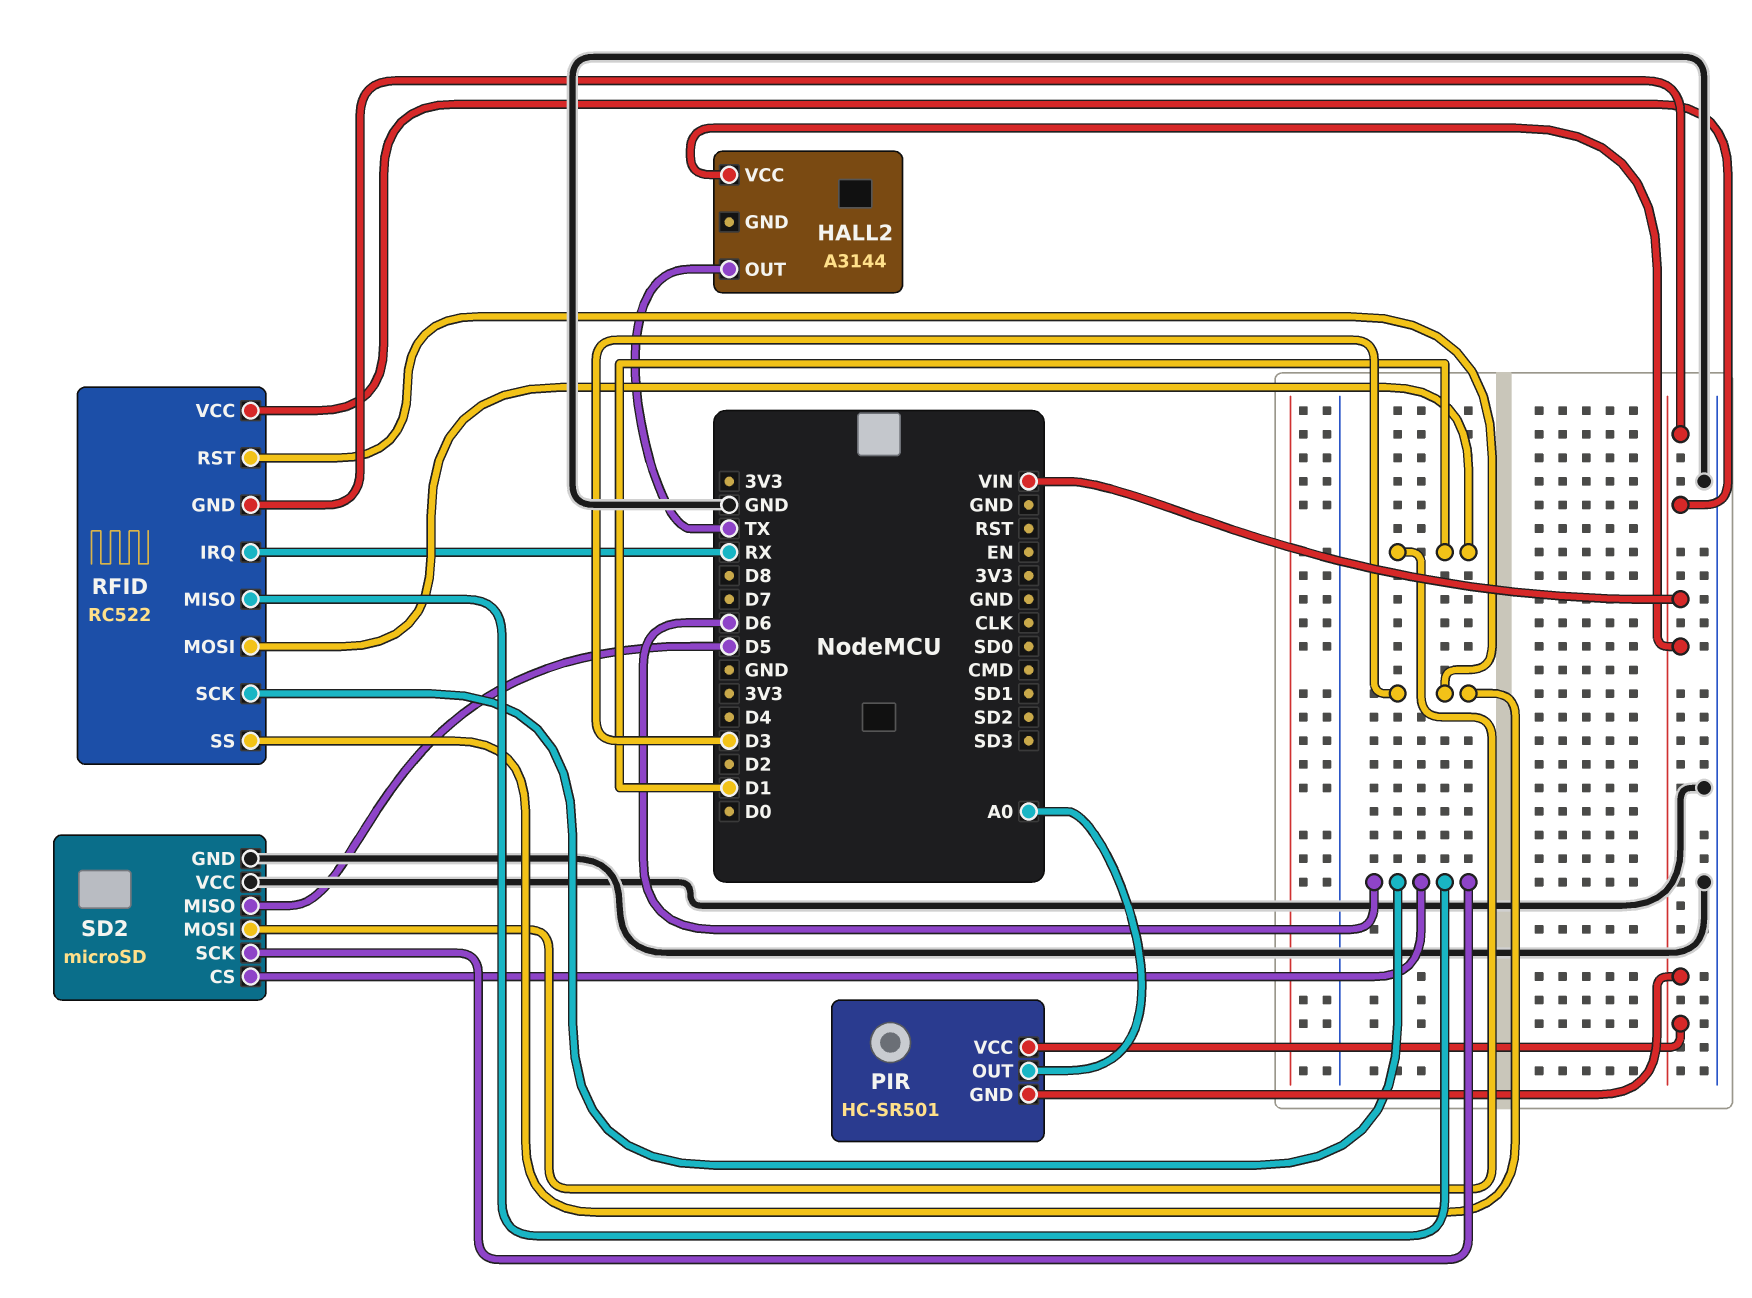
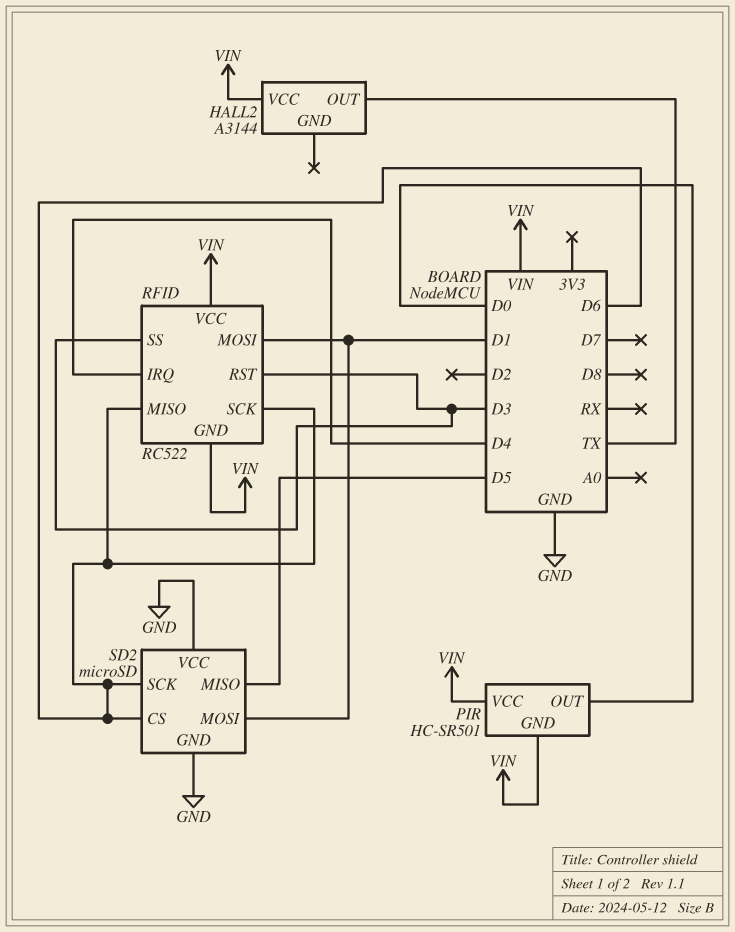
PIR pin OUT: A0 -> D0
RFID pin IRQ: RX -> D4

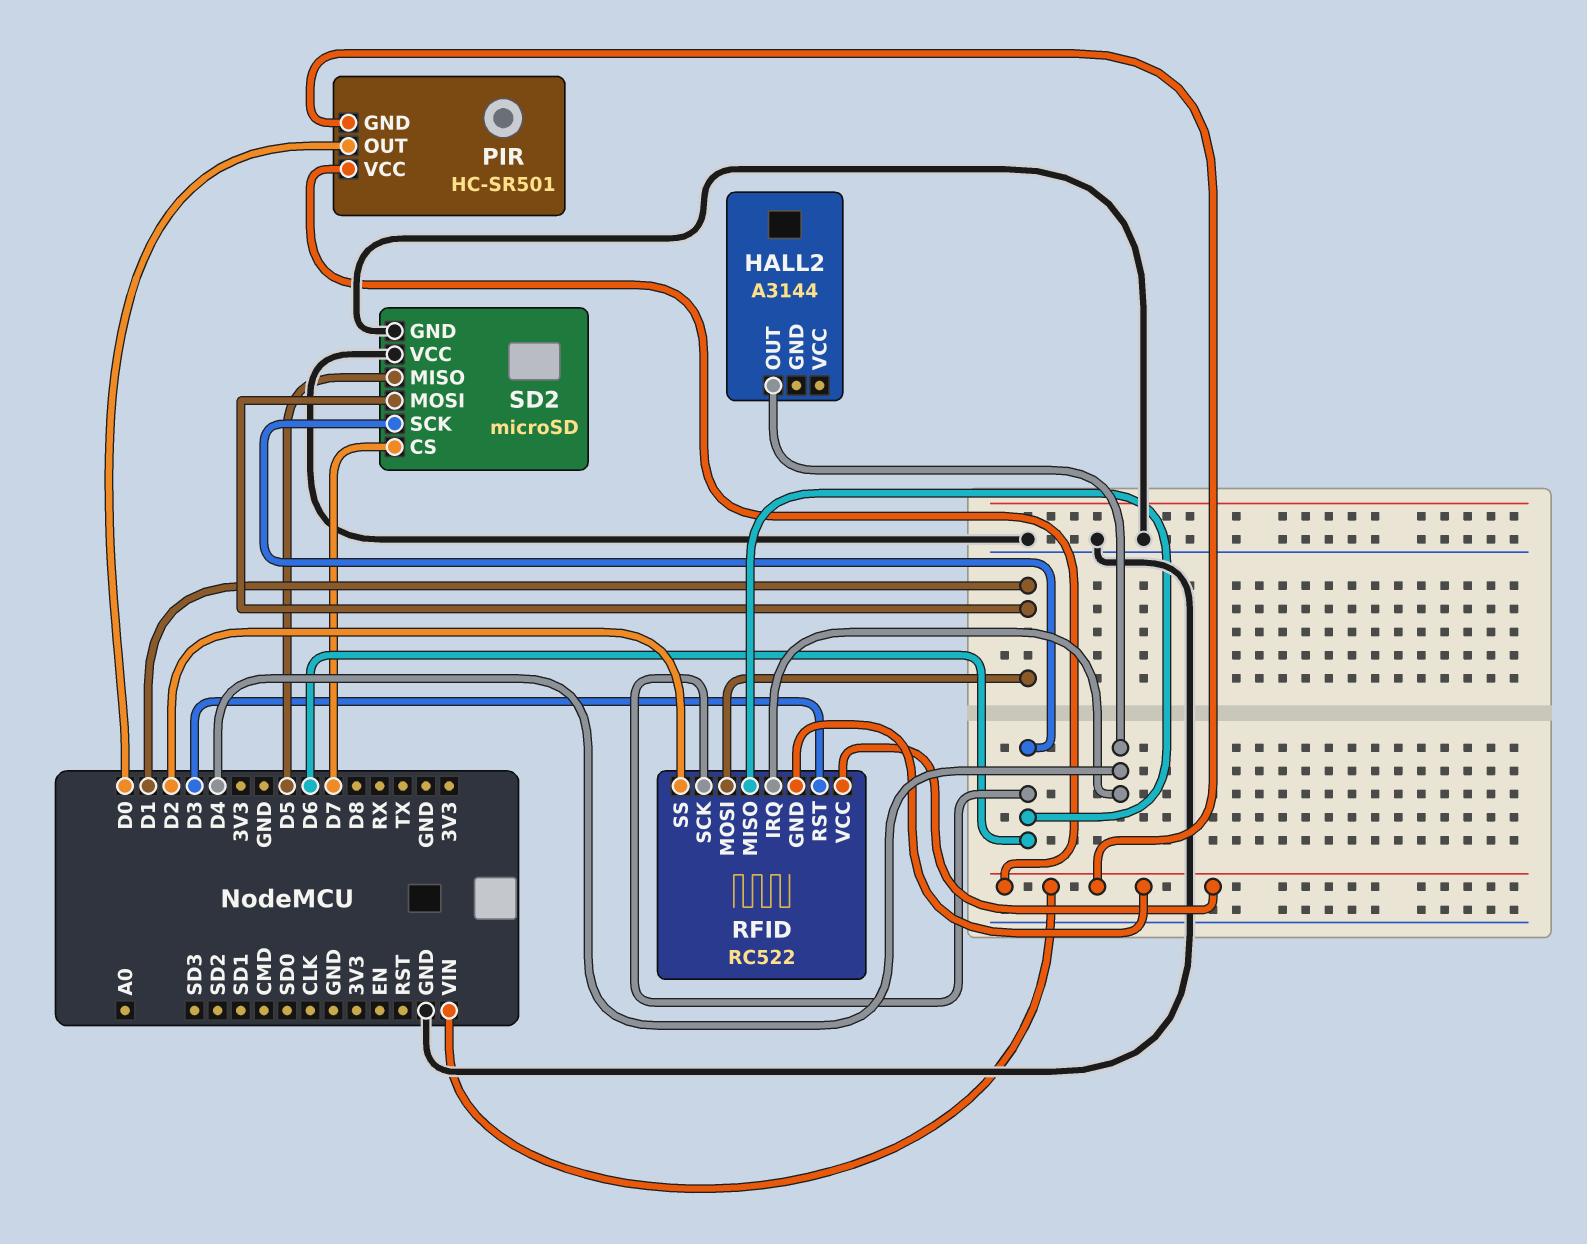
HALL2 pin OUT: TX -> D4
HALL2 pin VCC: VIN -> none
RFID pin SS: D3 -> D2
SD2 pin CS: D6 -> D7

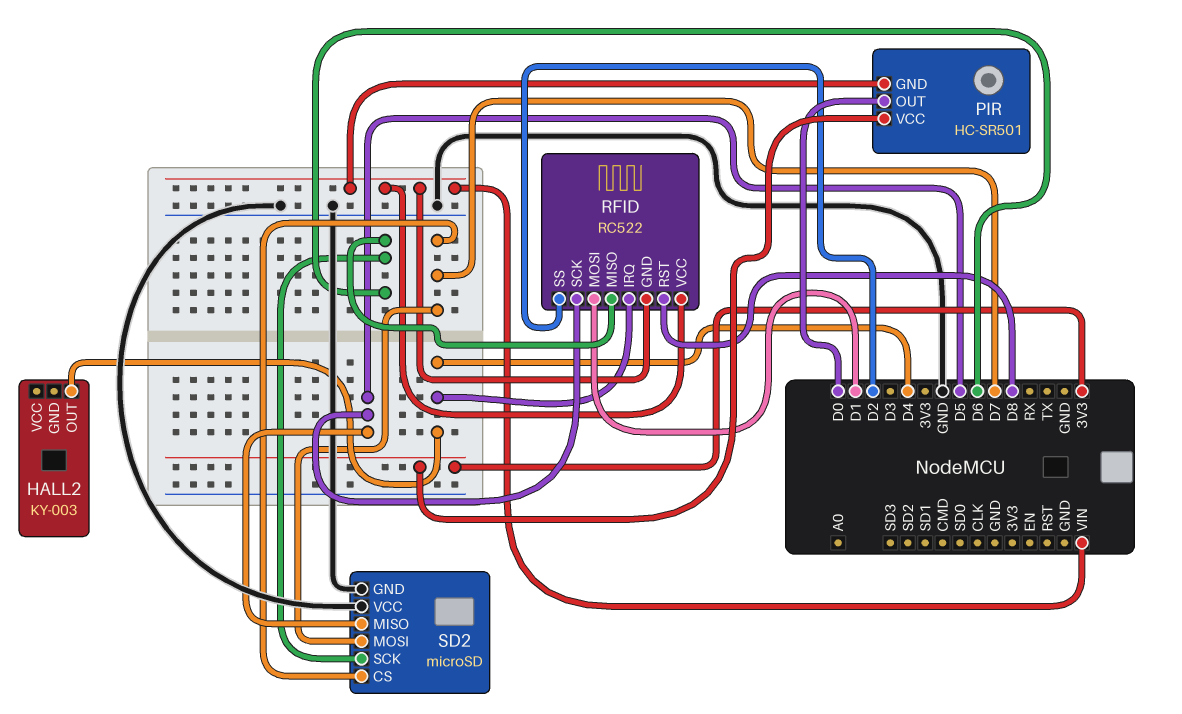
HALL2: A3144 -> KY-003
PIR pin VCC: VIN -> 3V3
RFID pin RST: D3 -> D8
RFID pin SCK: D6 -> D5
SD2 pin MOSI: D1 -> D7

